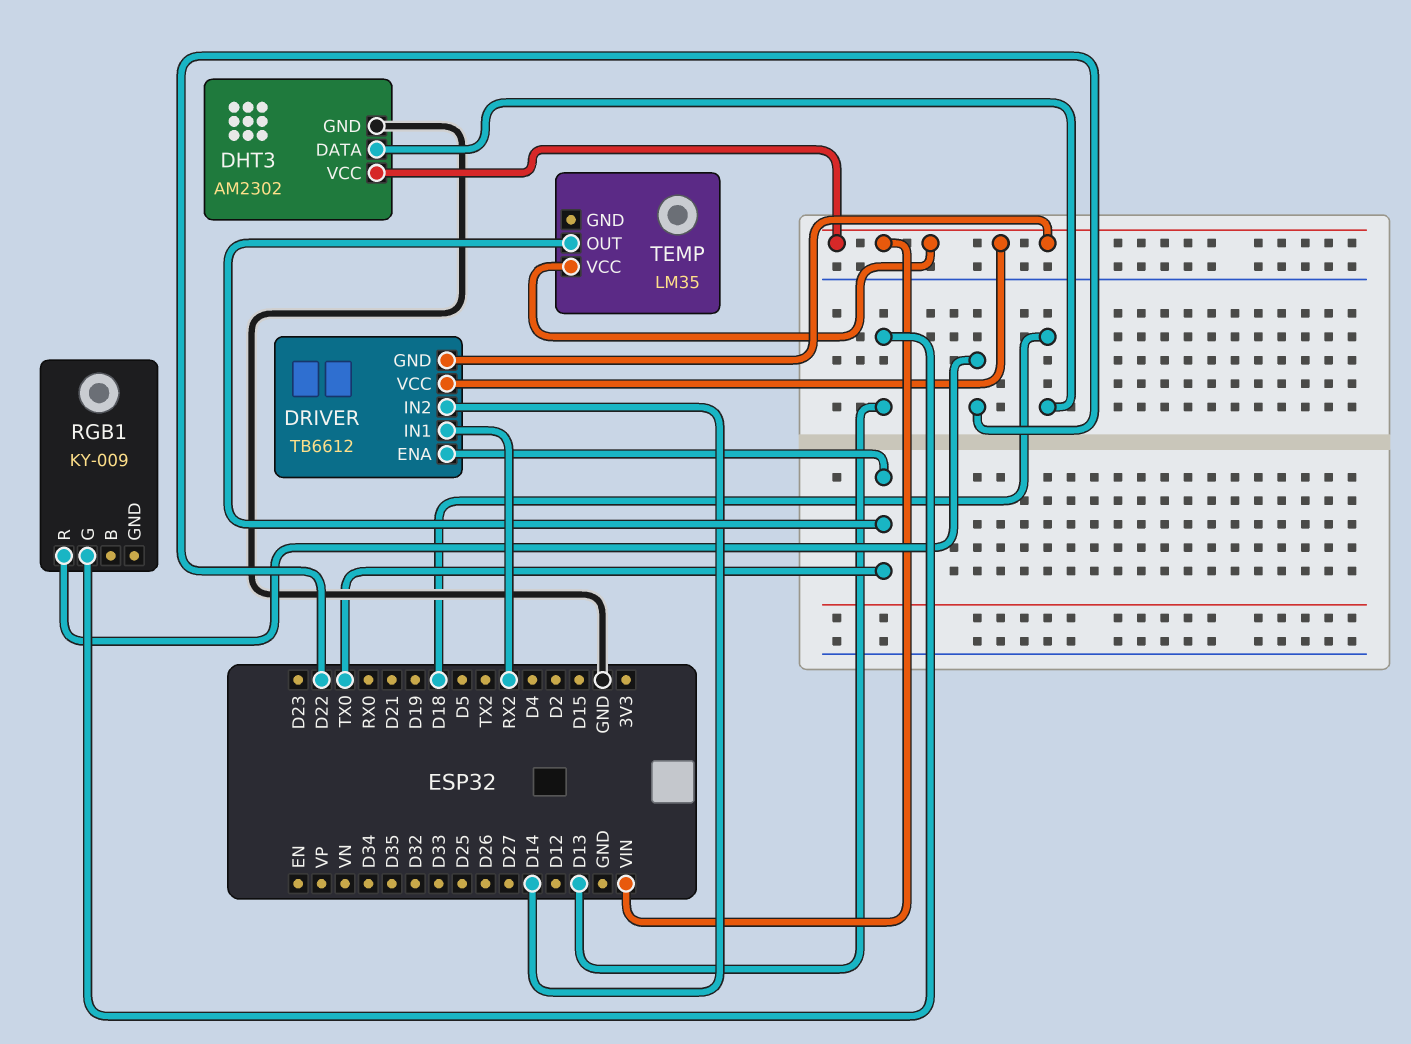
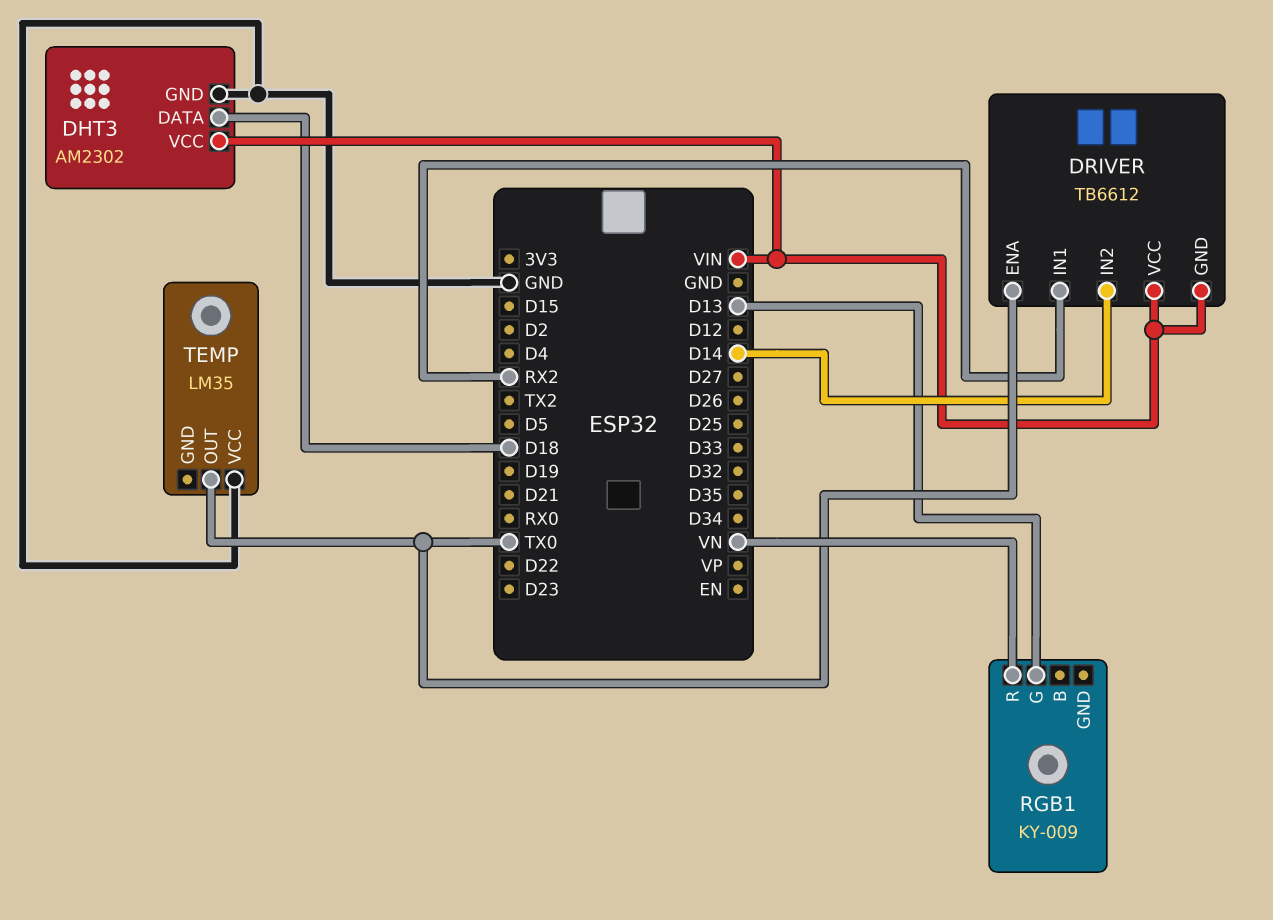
RGB1 pin R: D22 -> VN
TEMP pin VCC: VIN -> GND

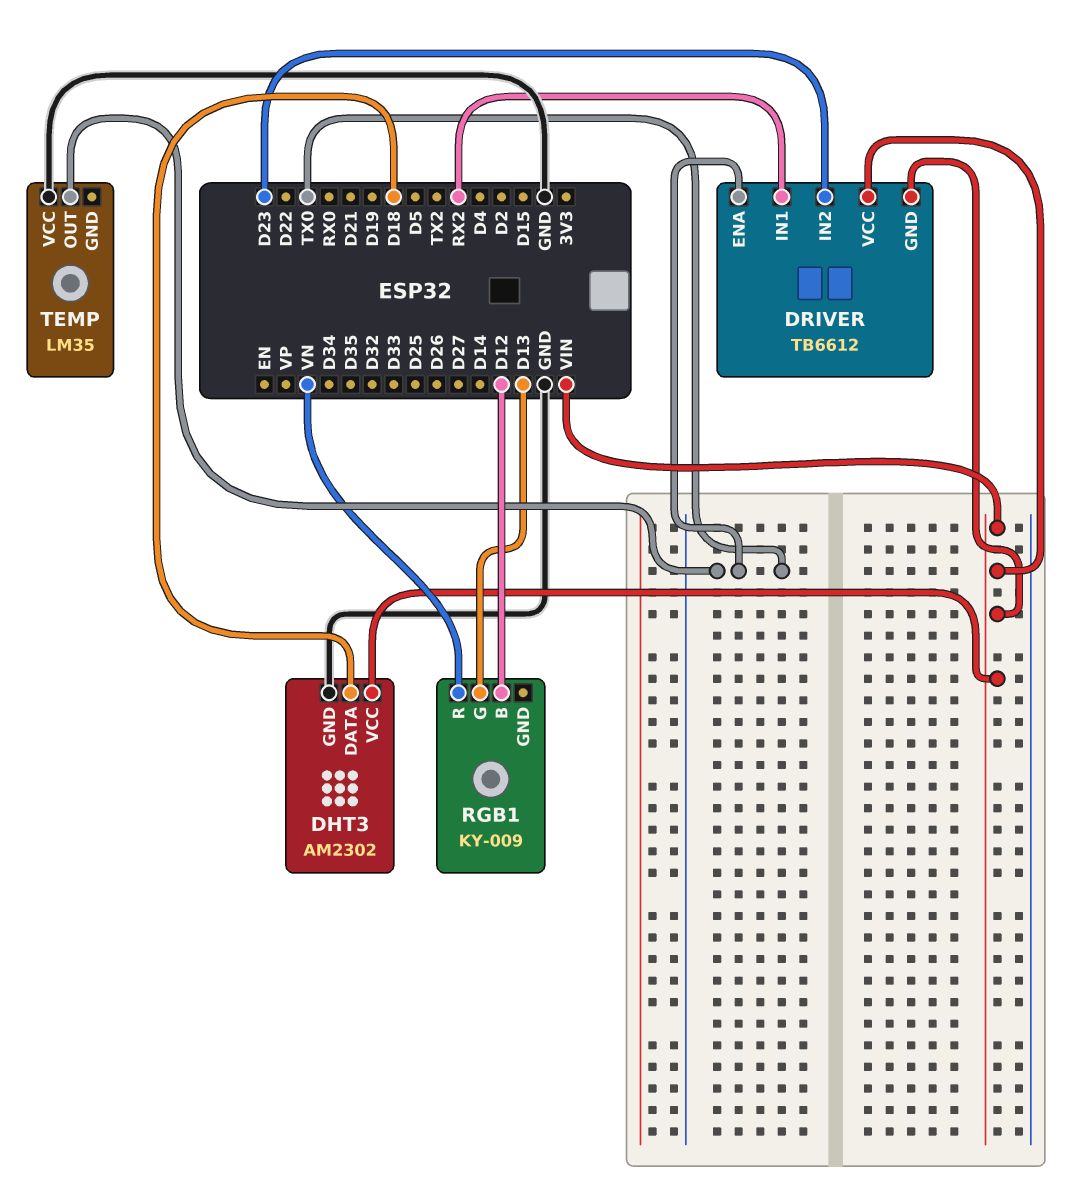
DRIVER pin IN2: D14 -> D23
RGB1 pin B: none -> D12

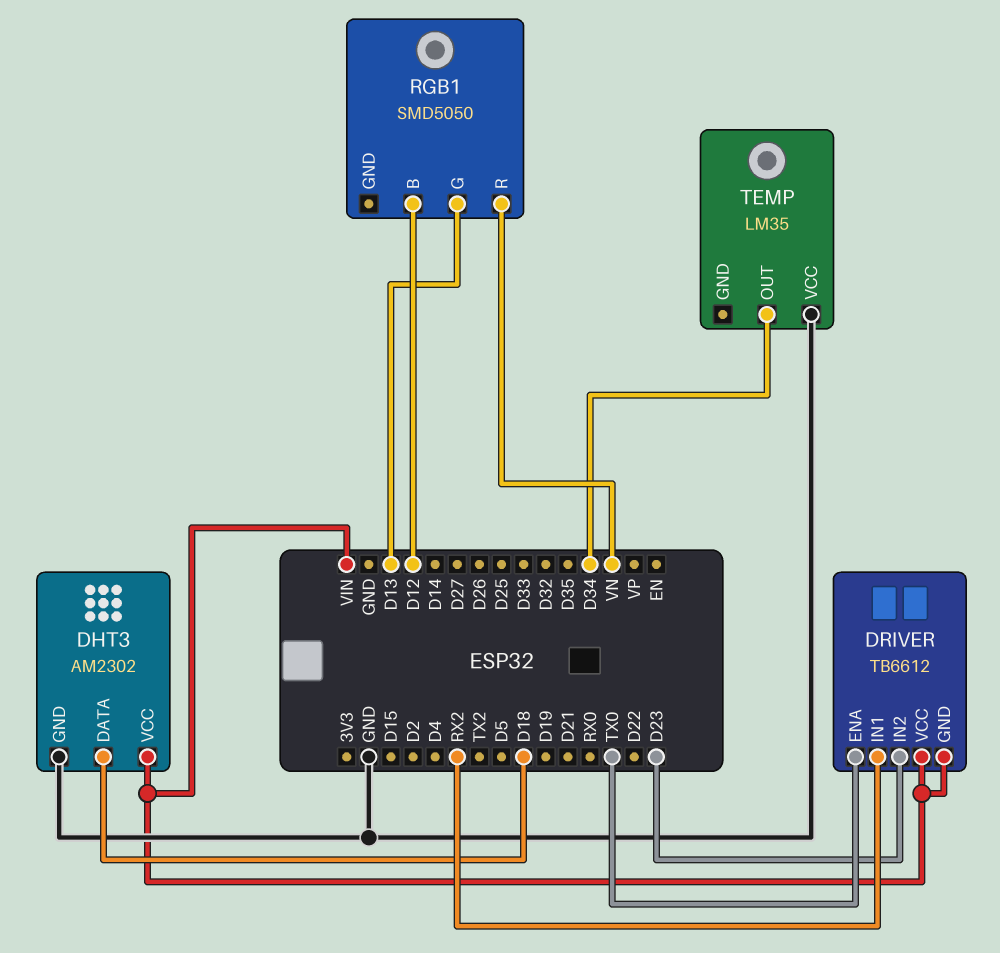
RGB1: KY-009 -> SMD5050
TEMP pin OUT: TX0 -> D34

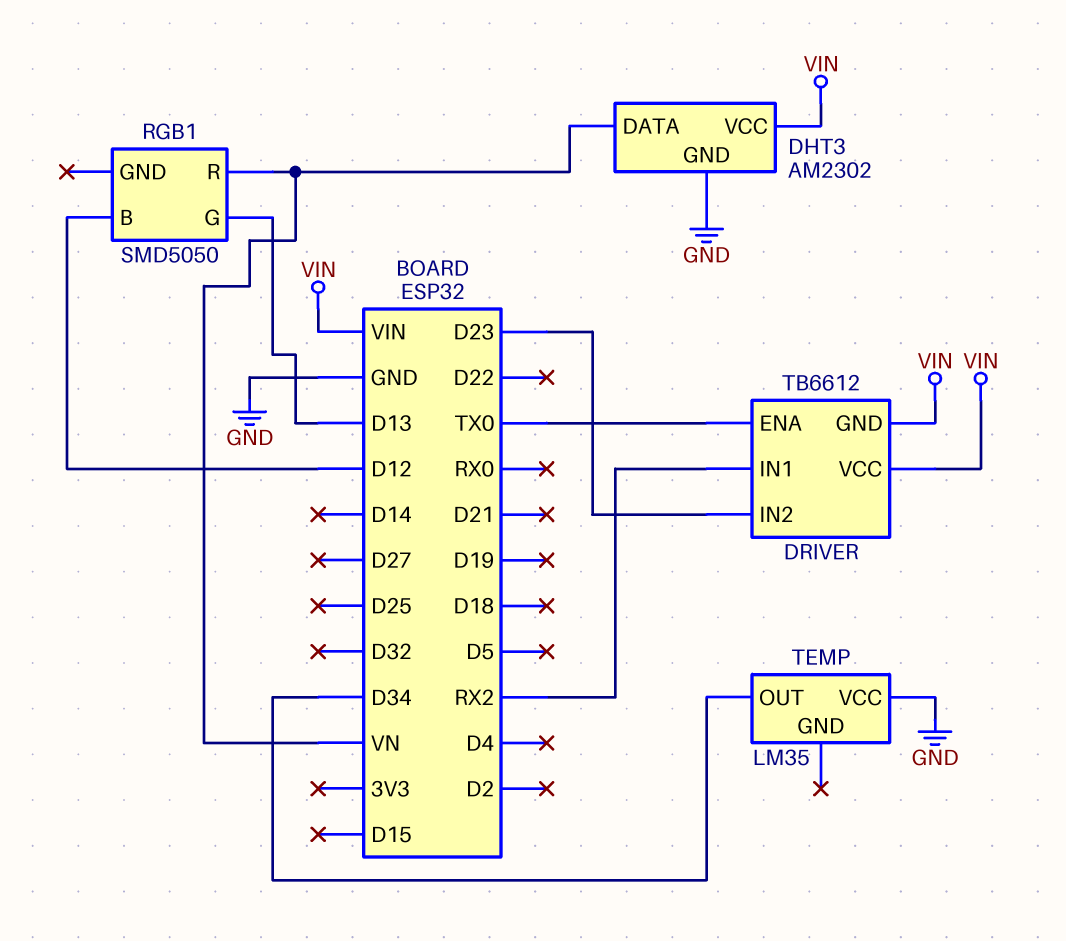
DHT3 pin DATA: D18 -> VN

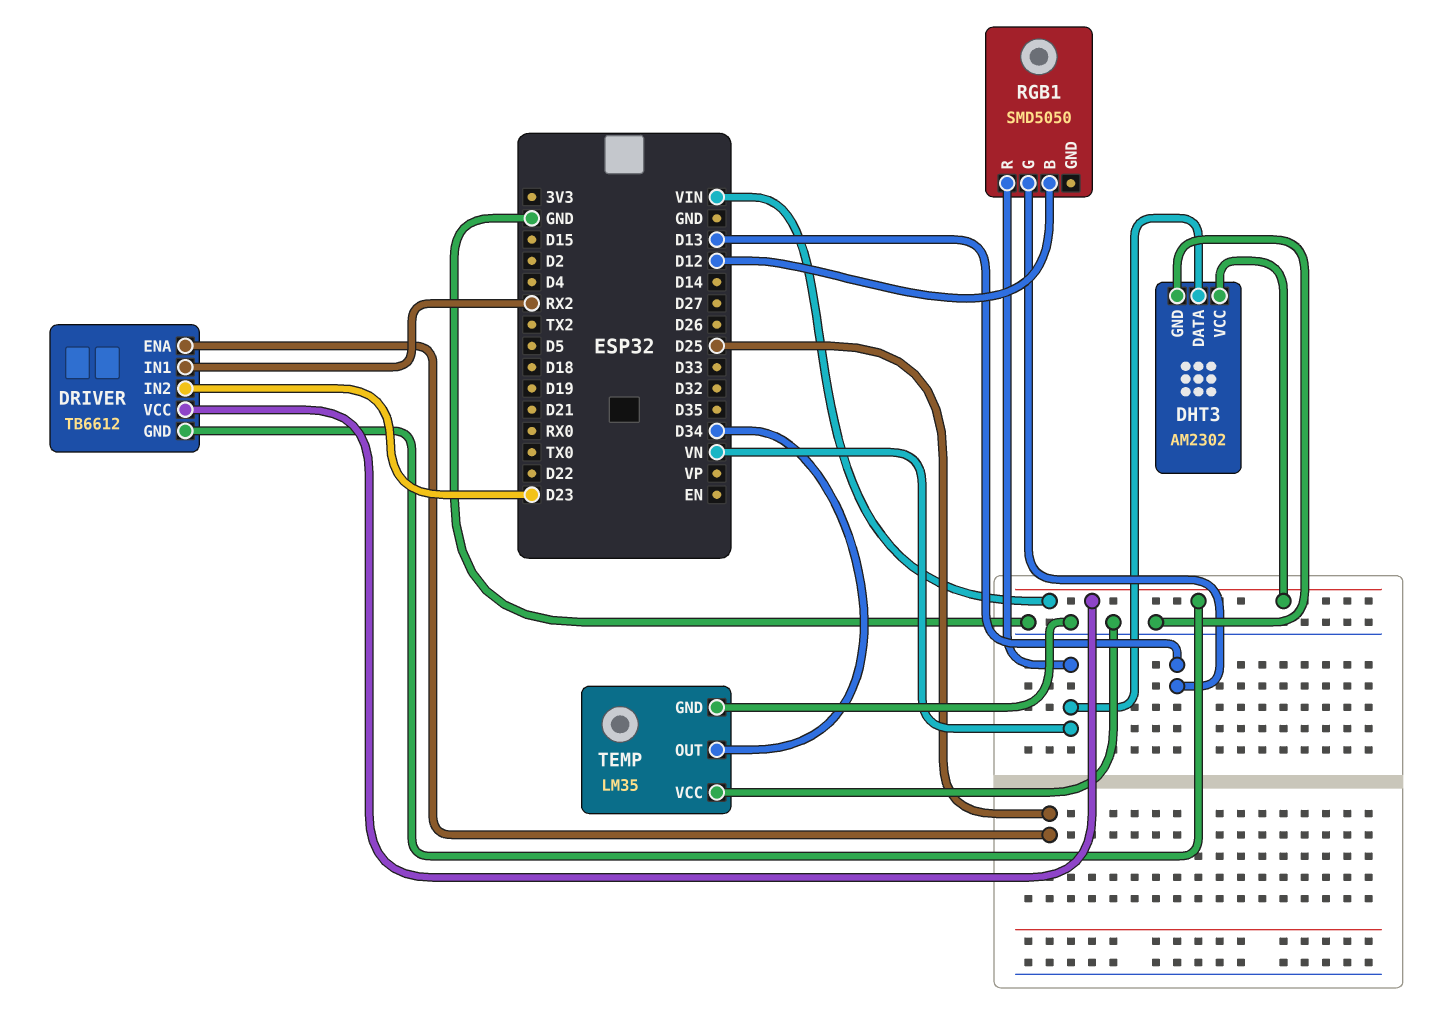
DRIVER pin ENA: TX0 -> D25
TEMP pin GND: none -> GND

